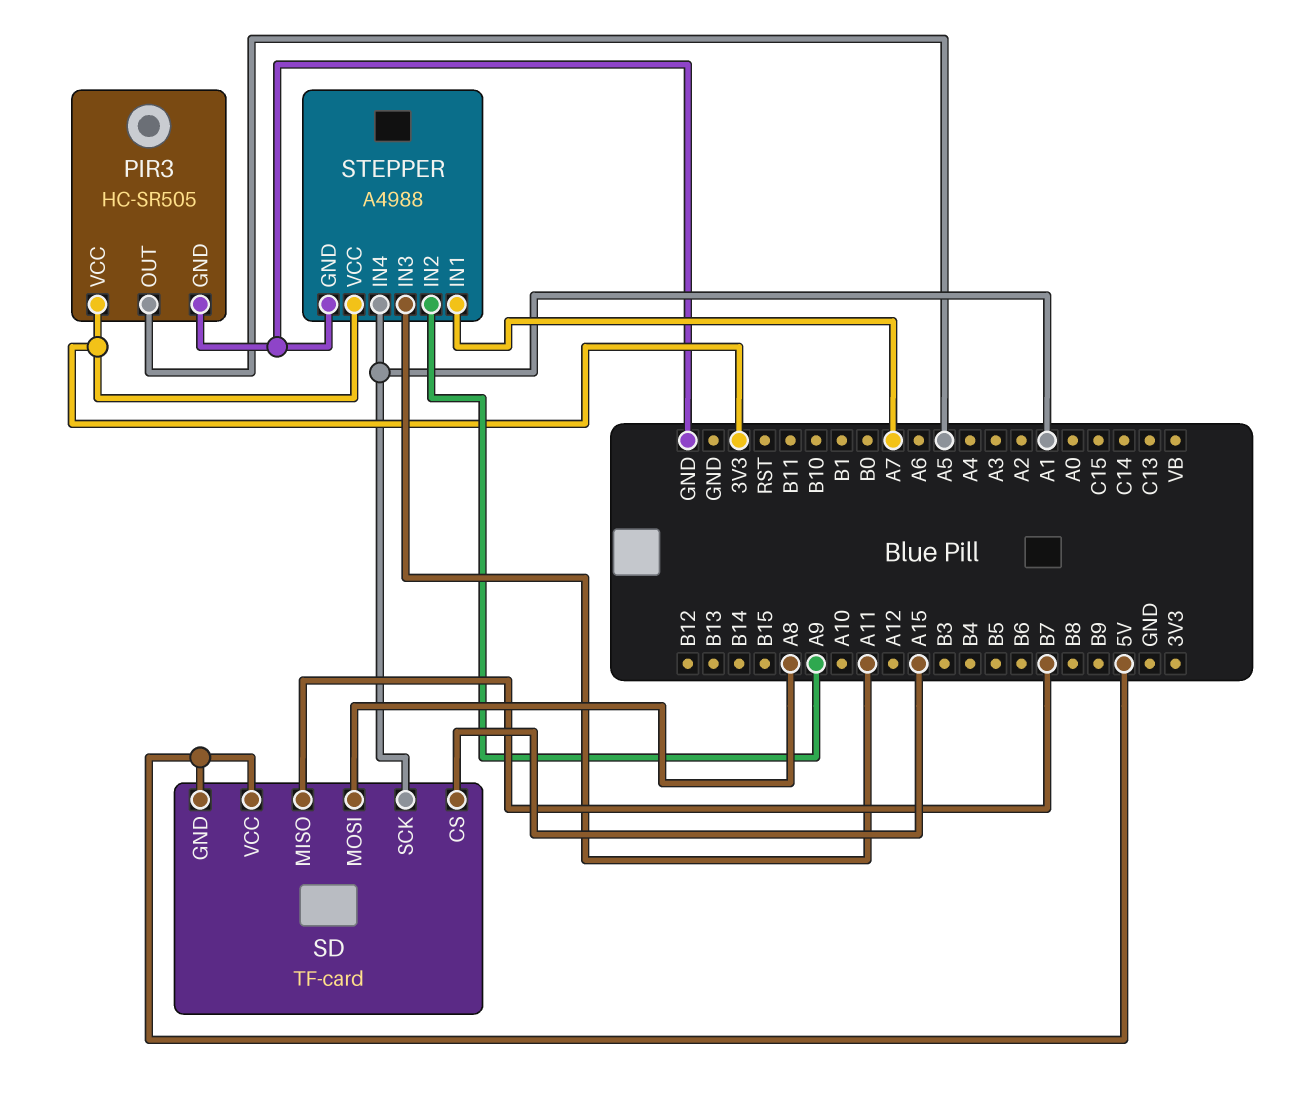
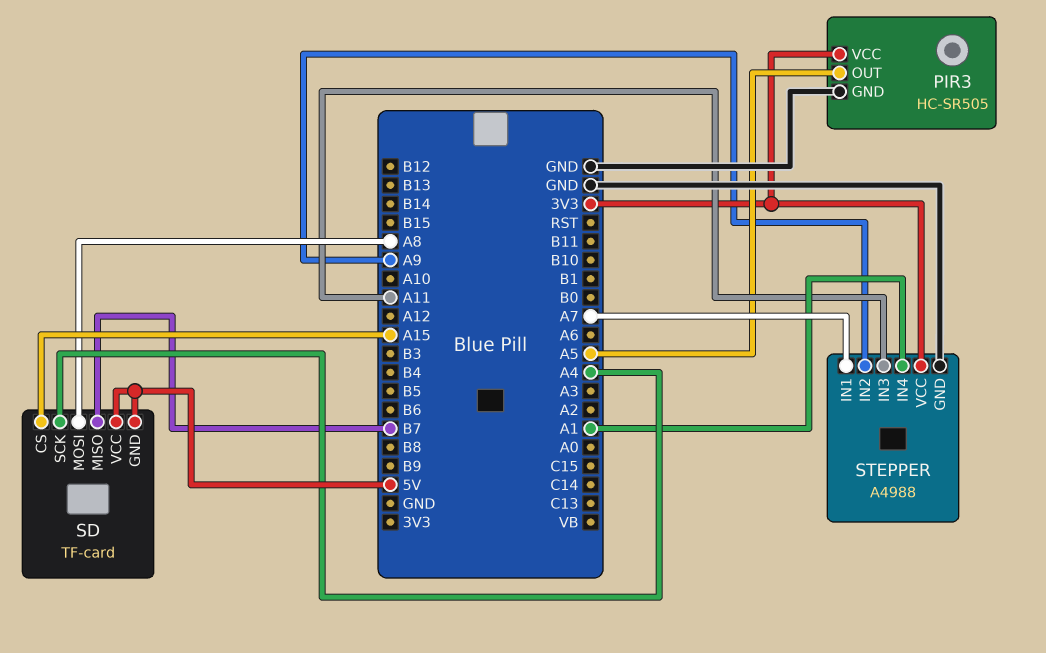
SD pin SCK: A1 -> A4

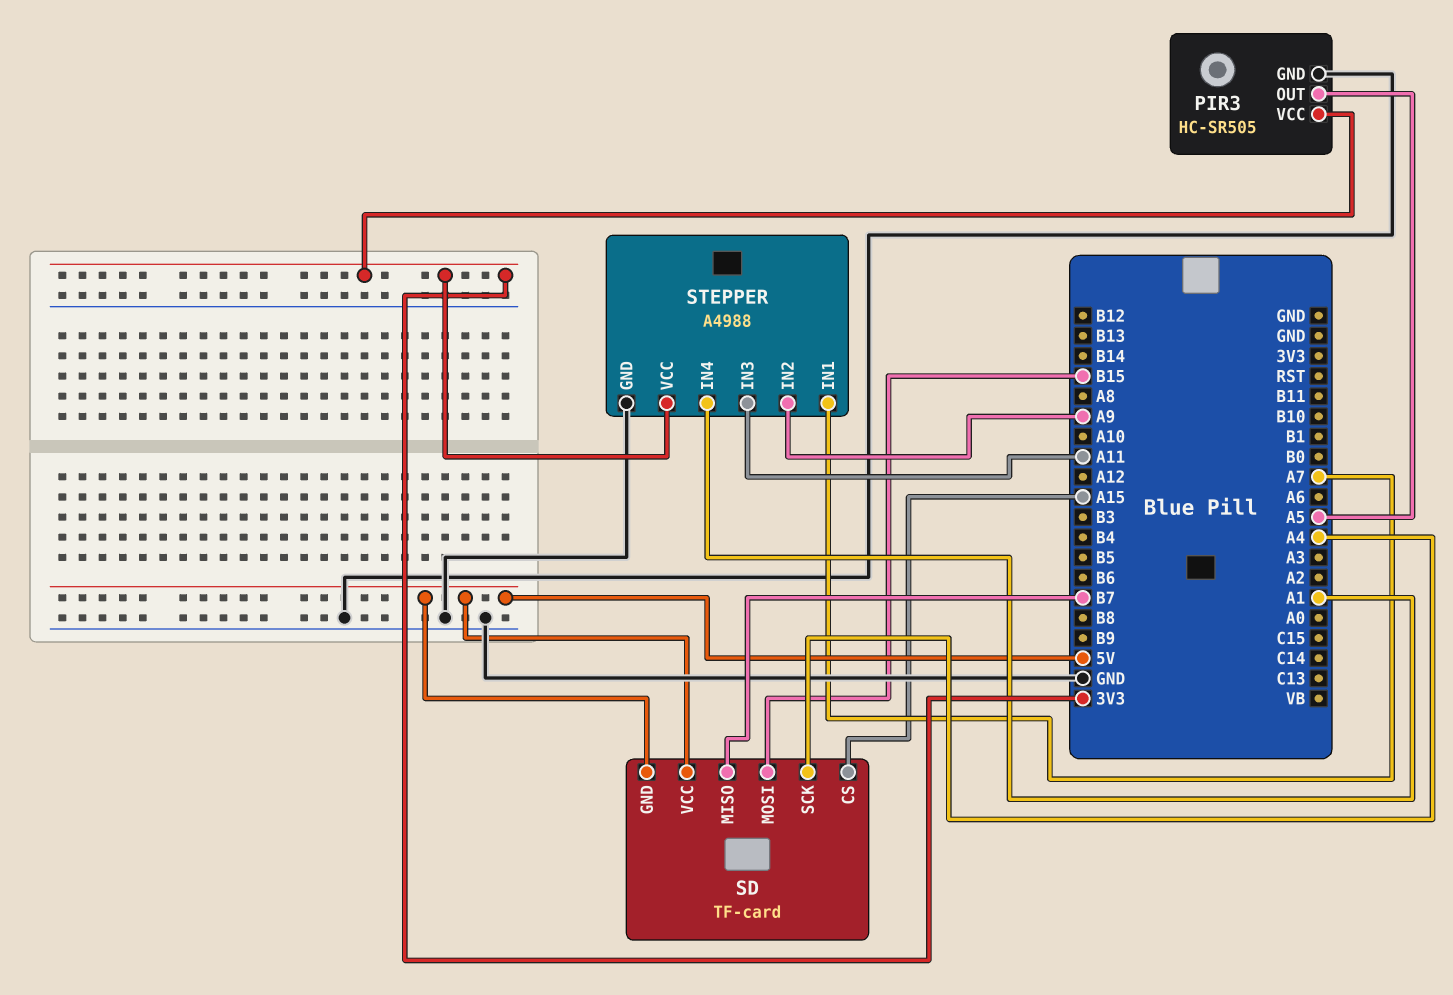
SD pin MOSI: A8 -> B15

